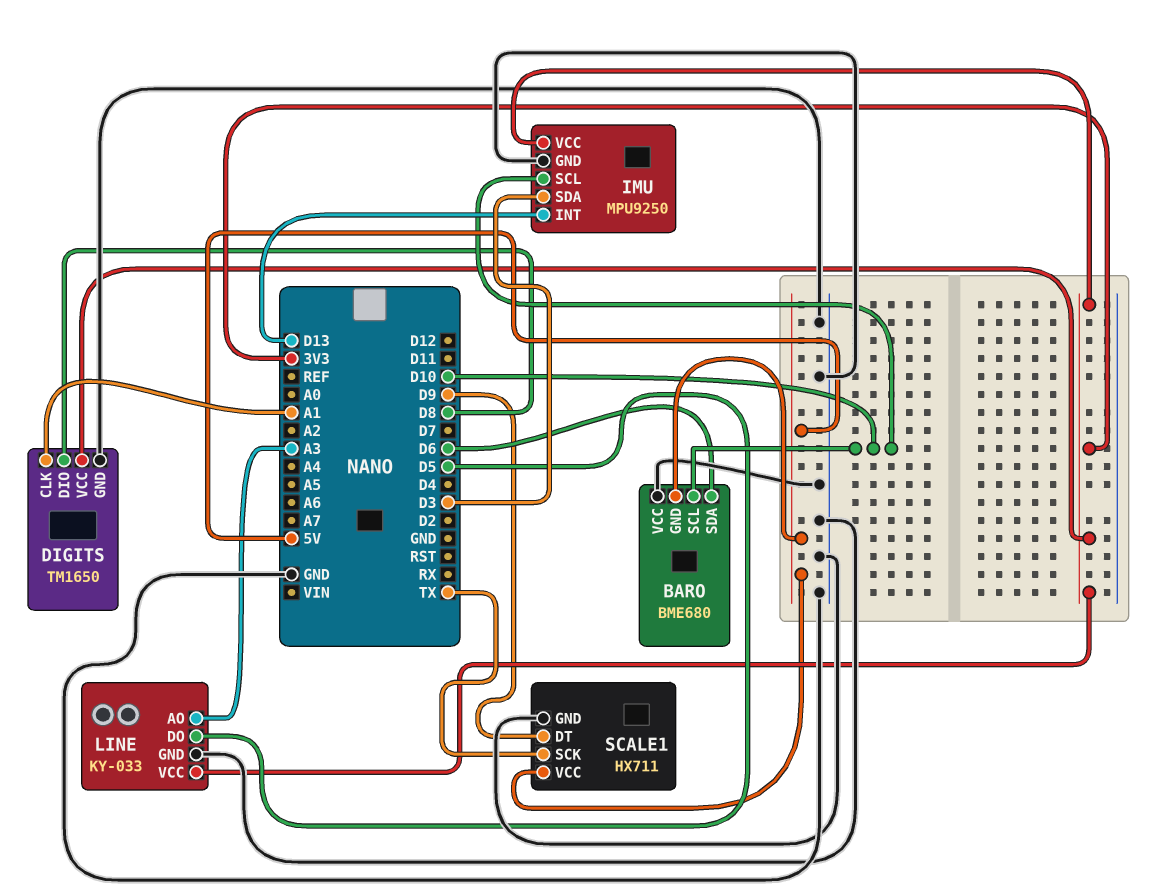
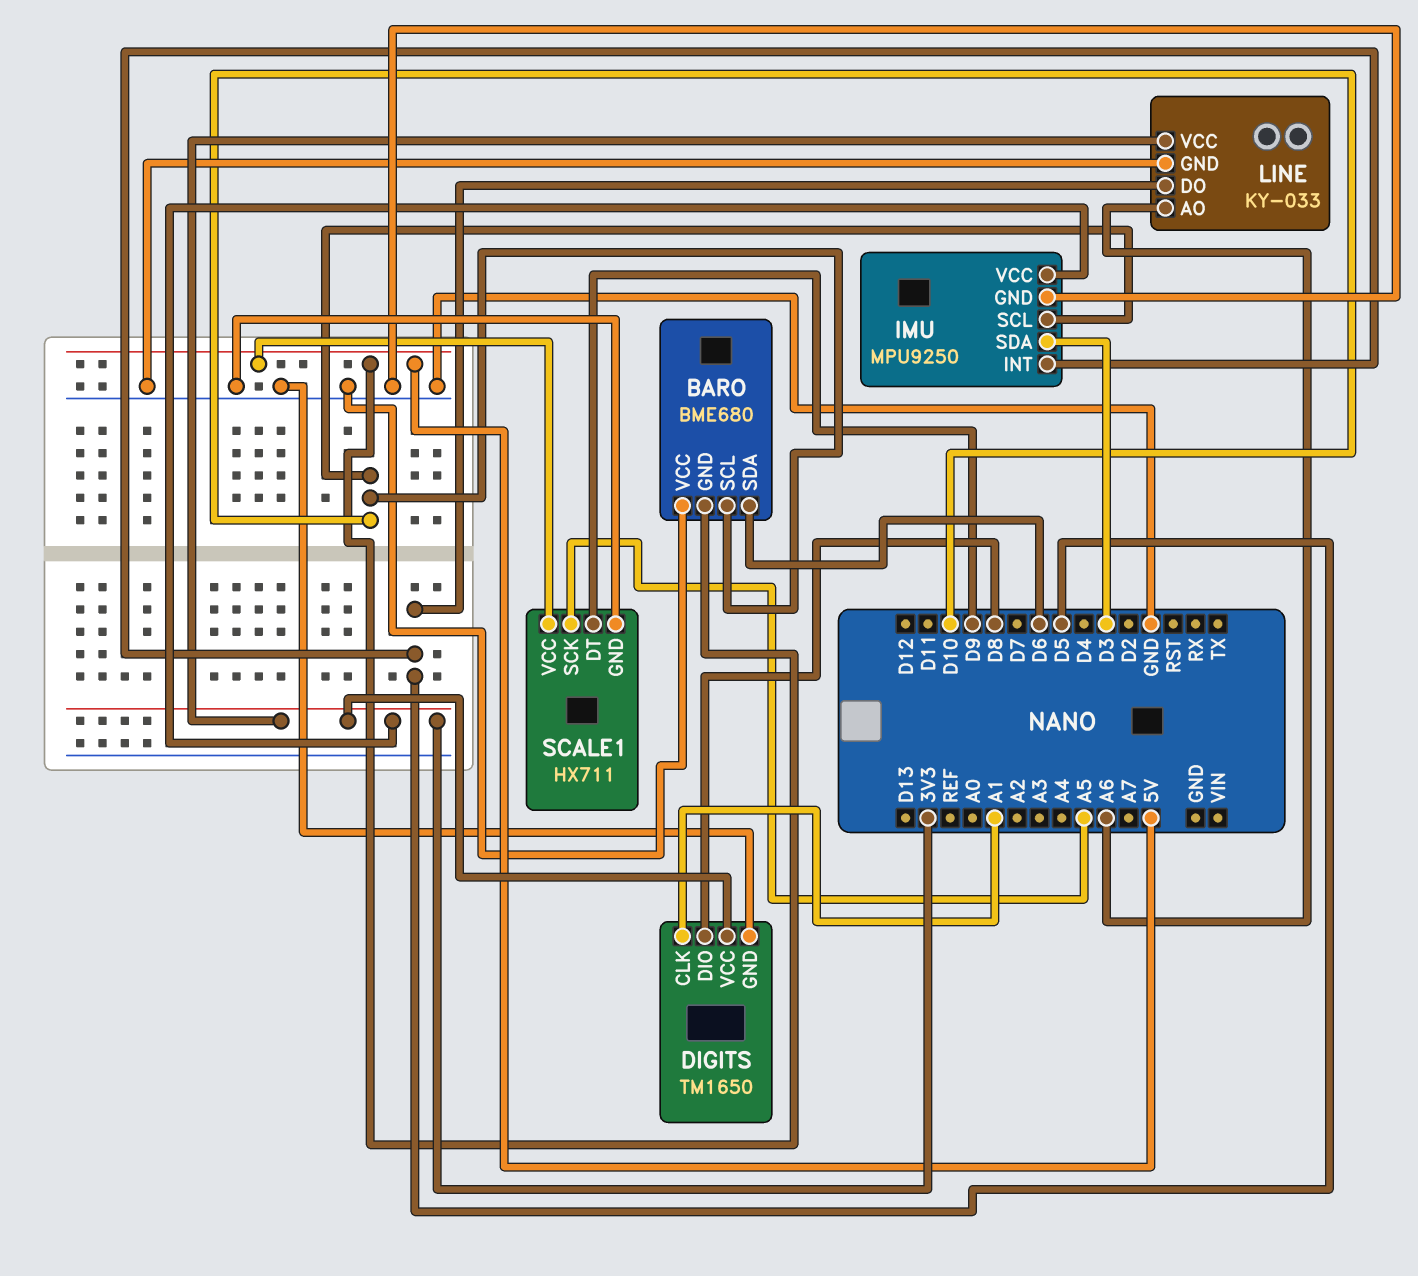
IMU pin INT: D13 -> D5
LINE pin AO: A3 -> A6
SCALE1 pin SCK: TX -> A5

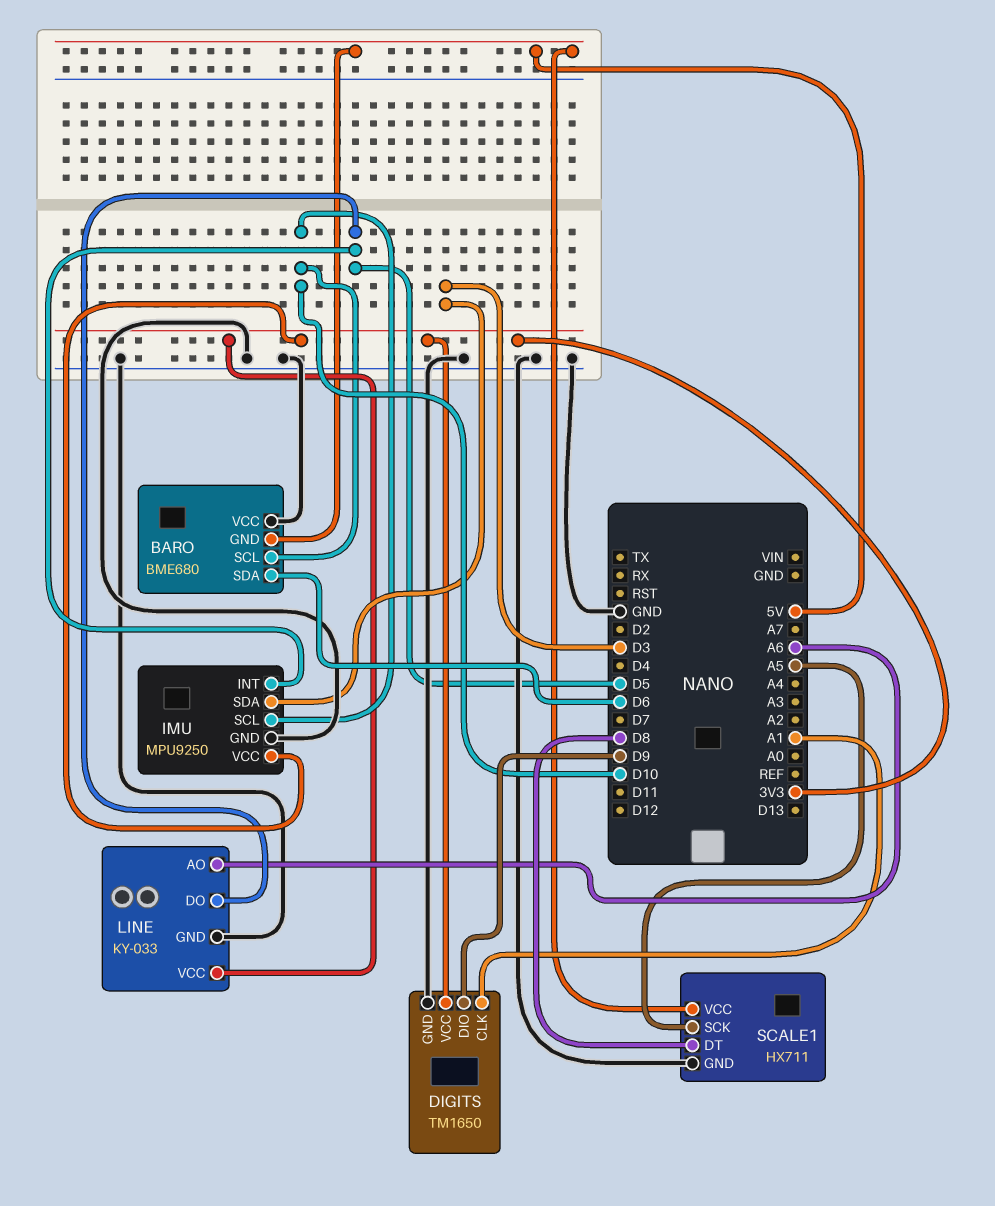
DIGITS pin DIO: D8 -> D9
SCALE1 pin DT: D9 -> D8

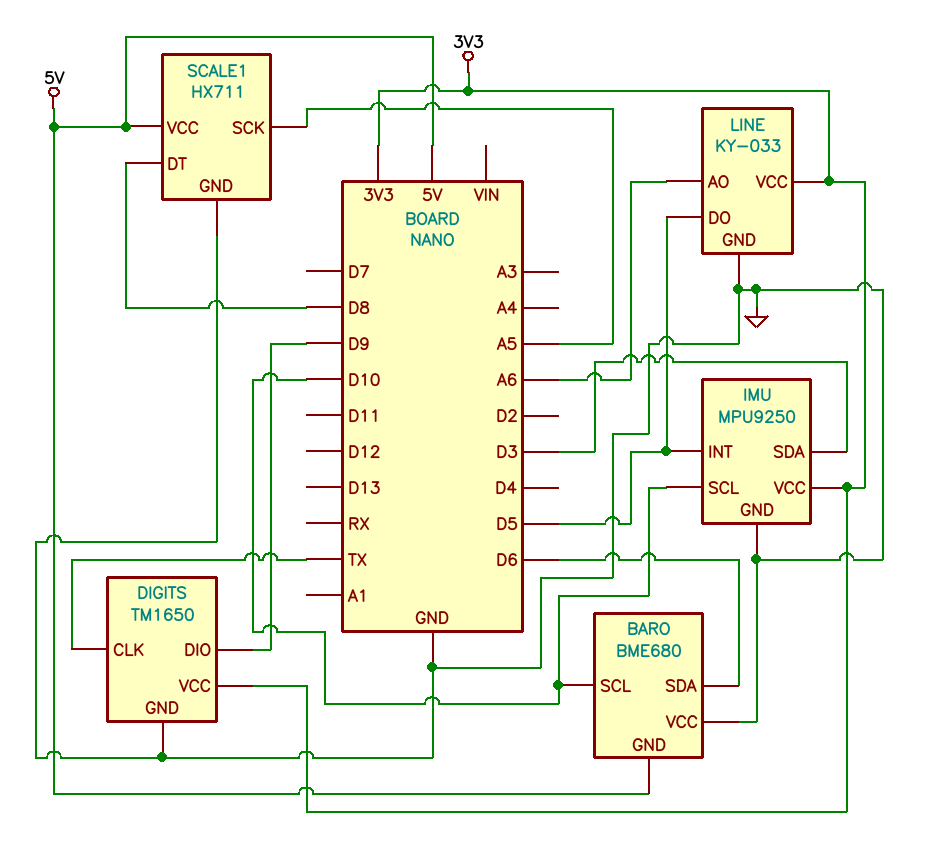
DIGITS pin CLK: A1 -> TX

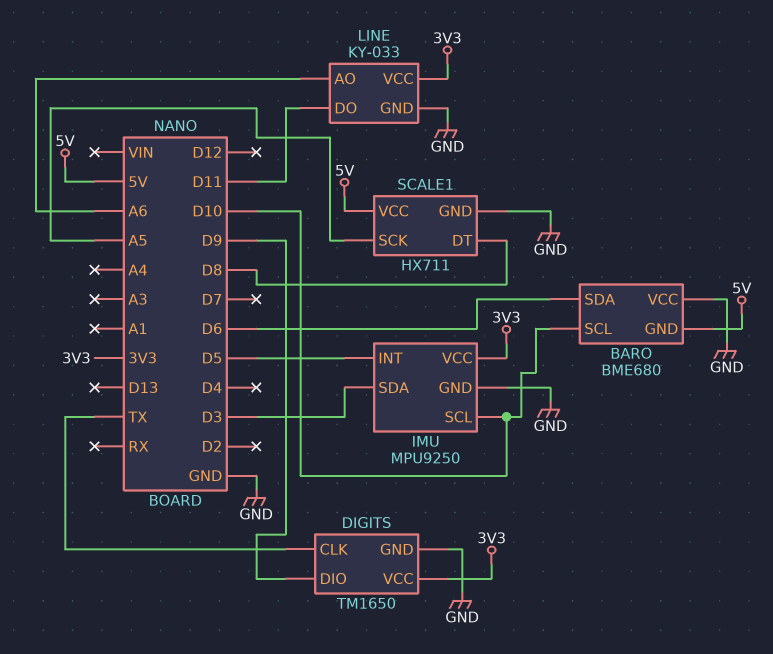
LINE pin DO: D5 -> D11

